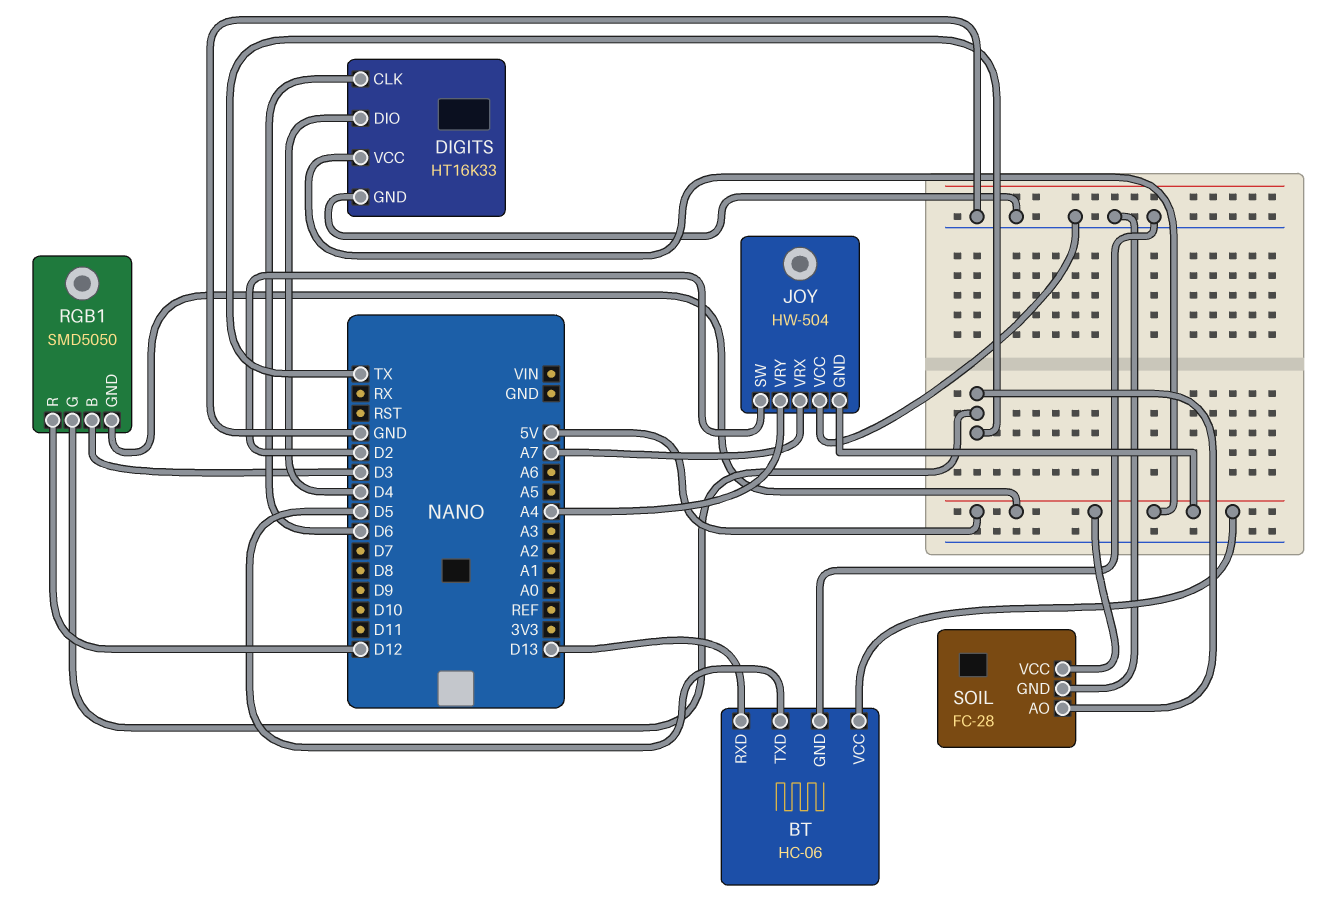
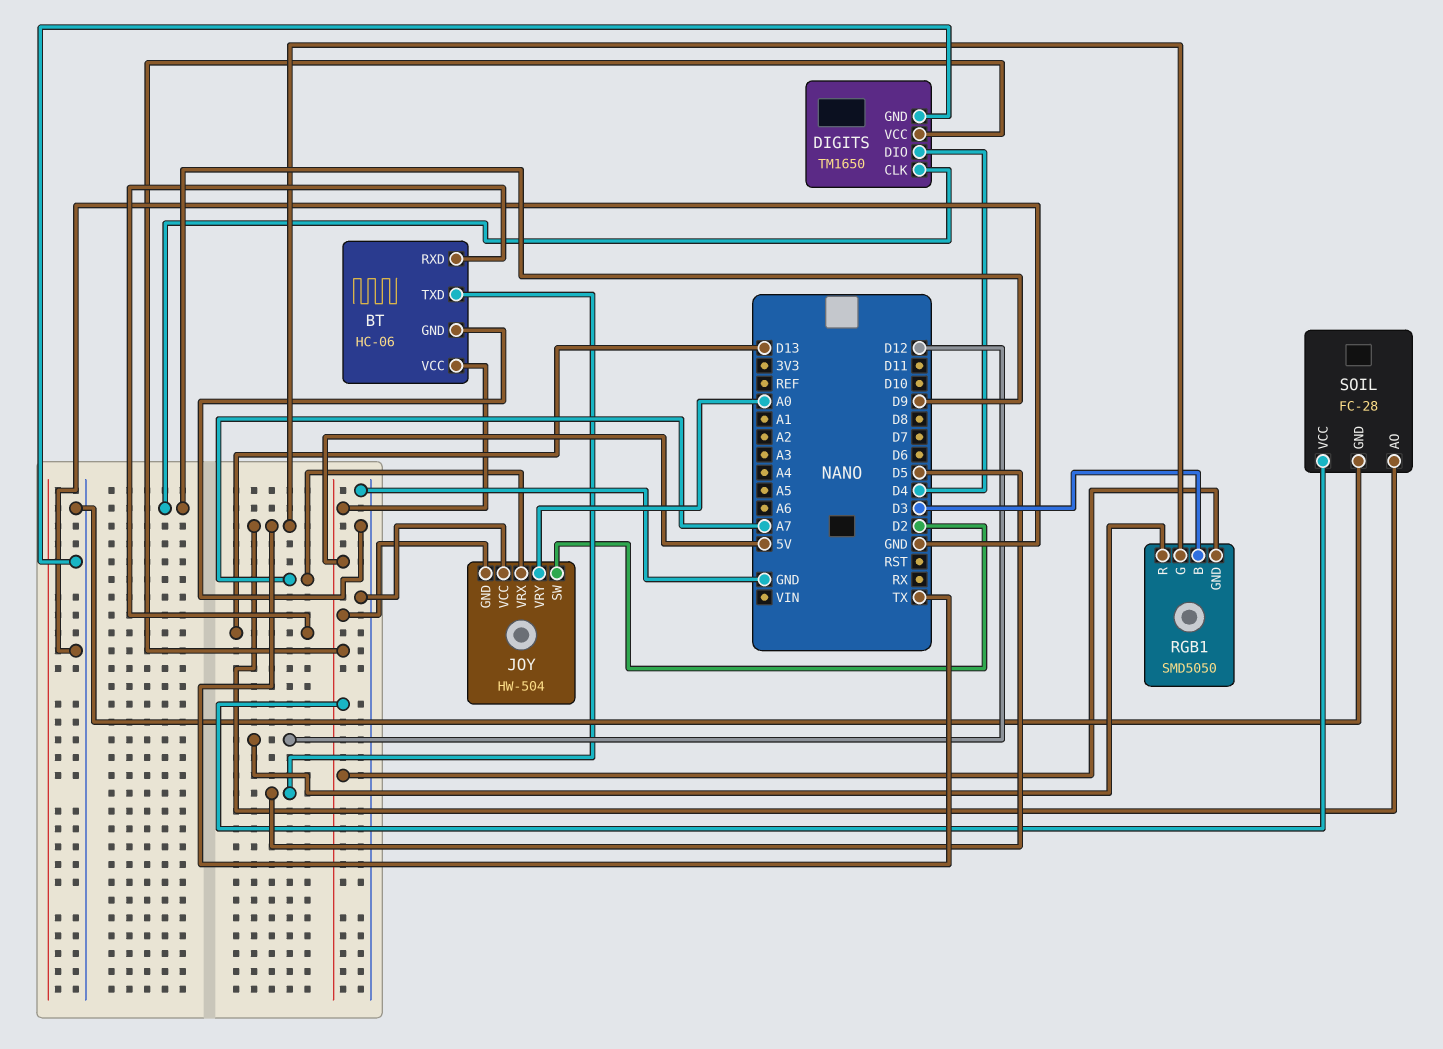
DIGITS: HT16K33 -> TM1650
DIGITS pin CLK: D6 -> D9
JOY pin VRY: A4 -> A0

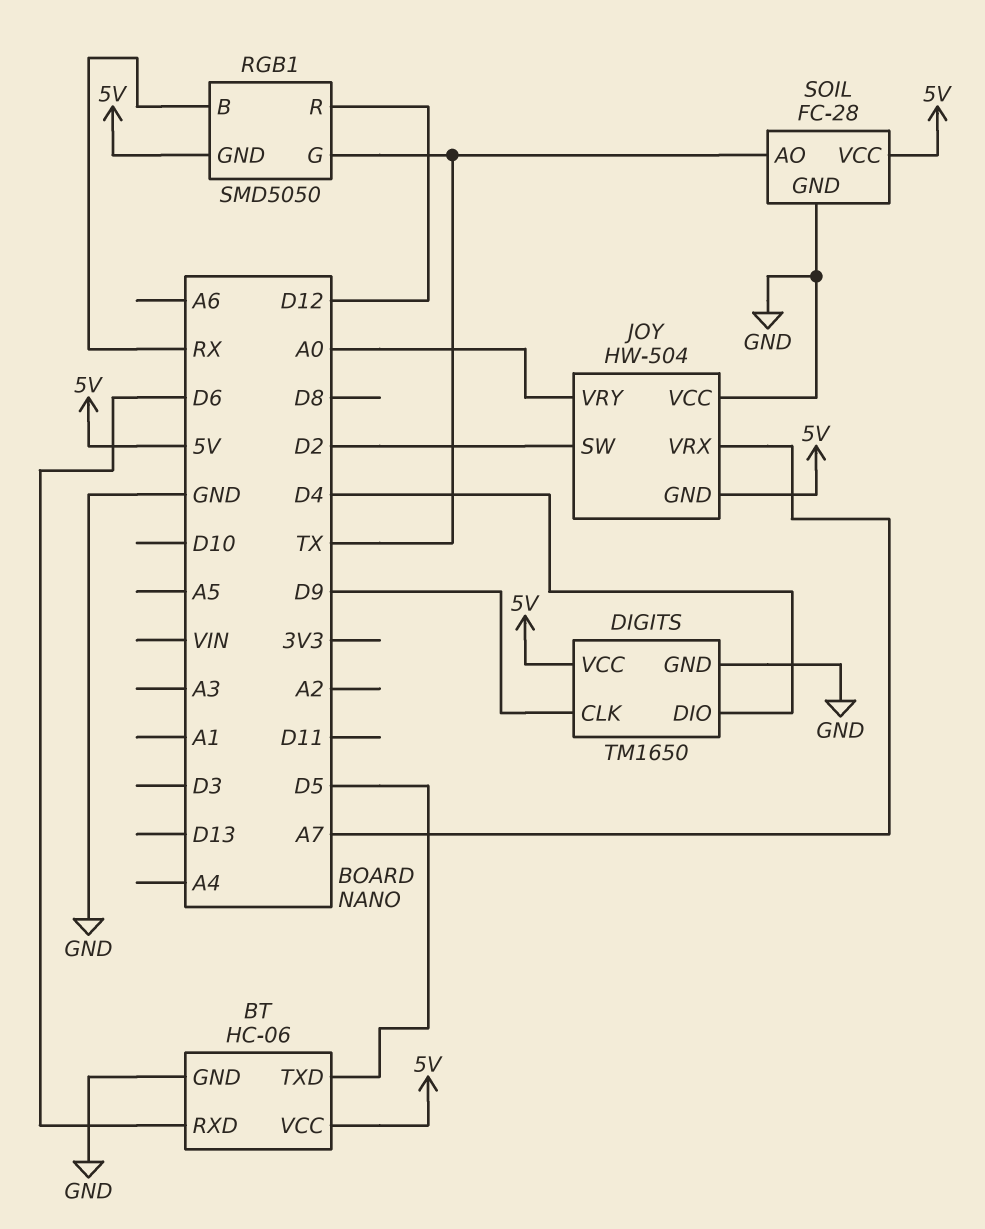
BT pin RXD: D13 -> D6
RGB1 pin B: D3 -> RX

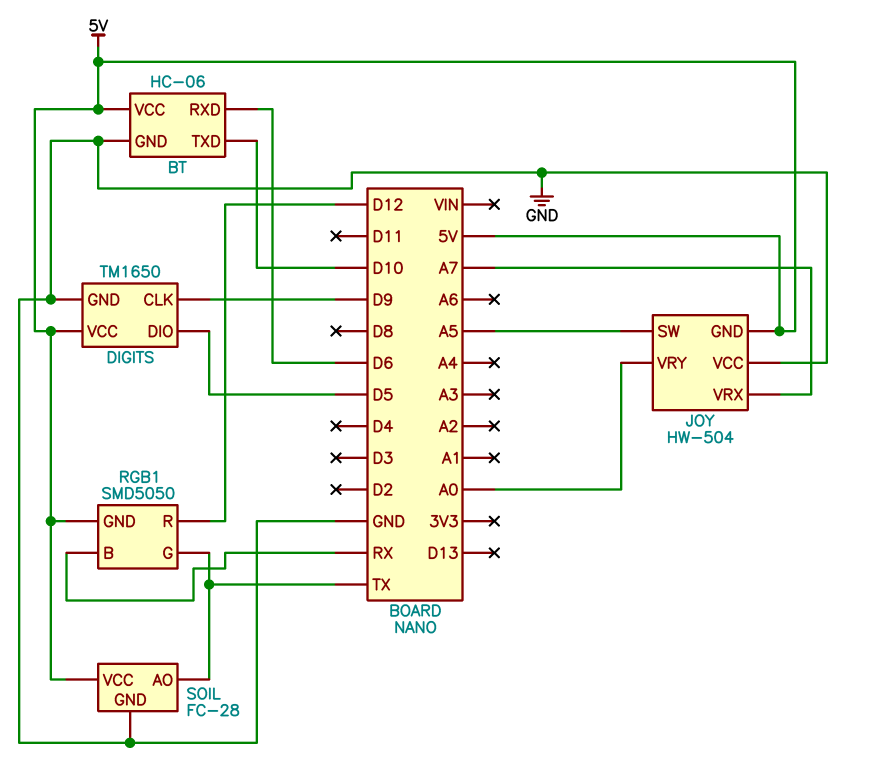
BT pin TXD: D5 -> D10
DIGITS pin DIO: D4 -> D5
JOY pin SW: D2 -> A5

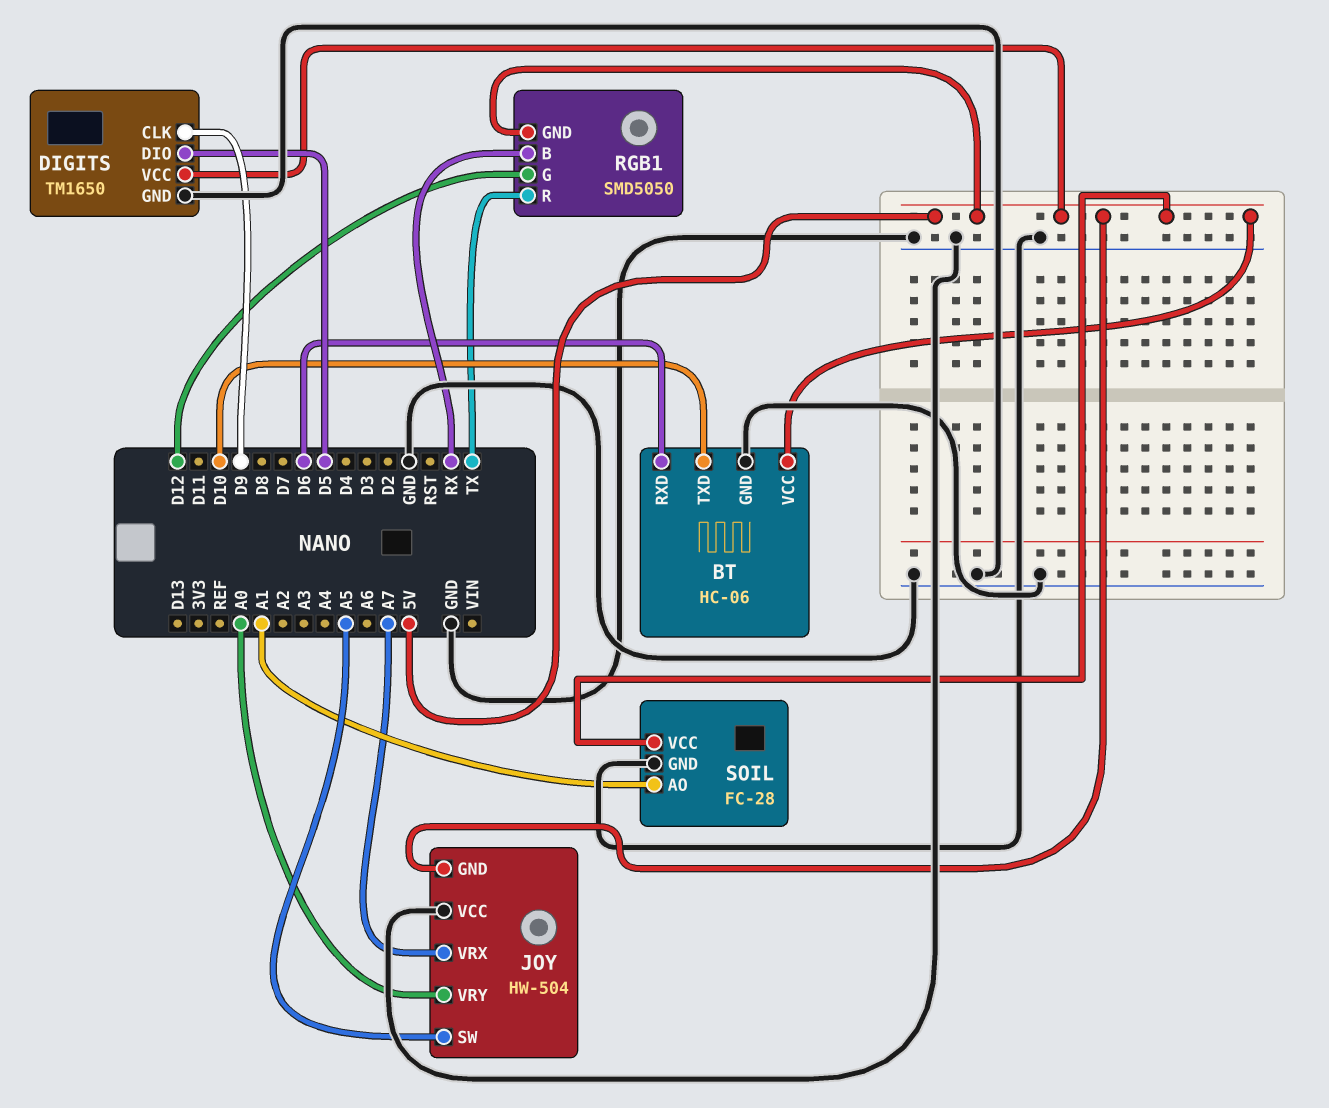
RGB1 pin G: TX -> D12
RGB1 pin R: D12 -> TX
SOIL pin AO: TX -> A1

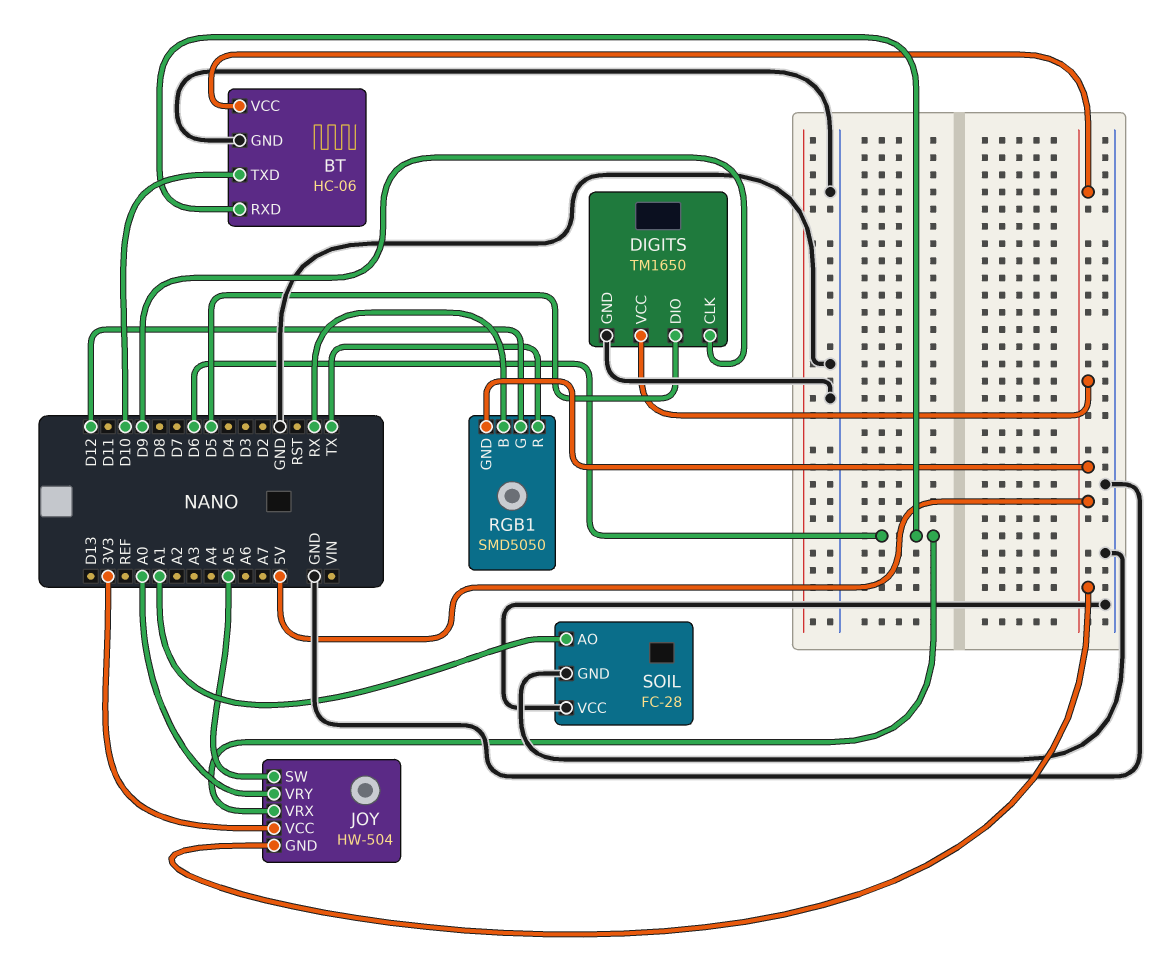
JOY pin VCC: GND -> 3V3
JOY pin VRX: A7 -> D6
SOIL pin VCC: 5V -> GND

